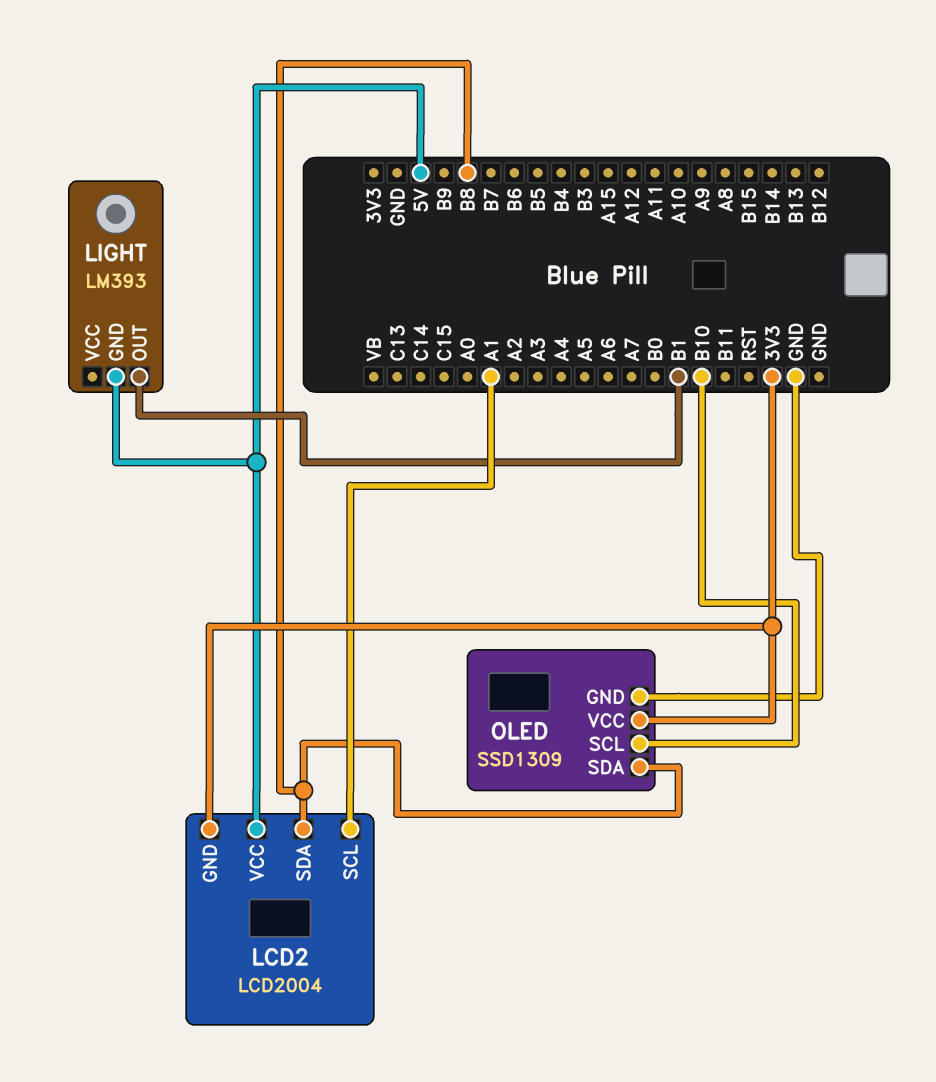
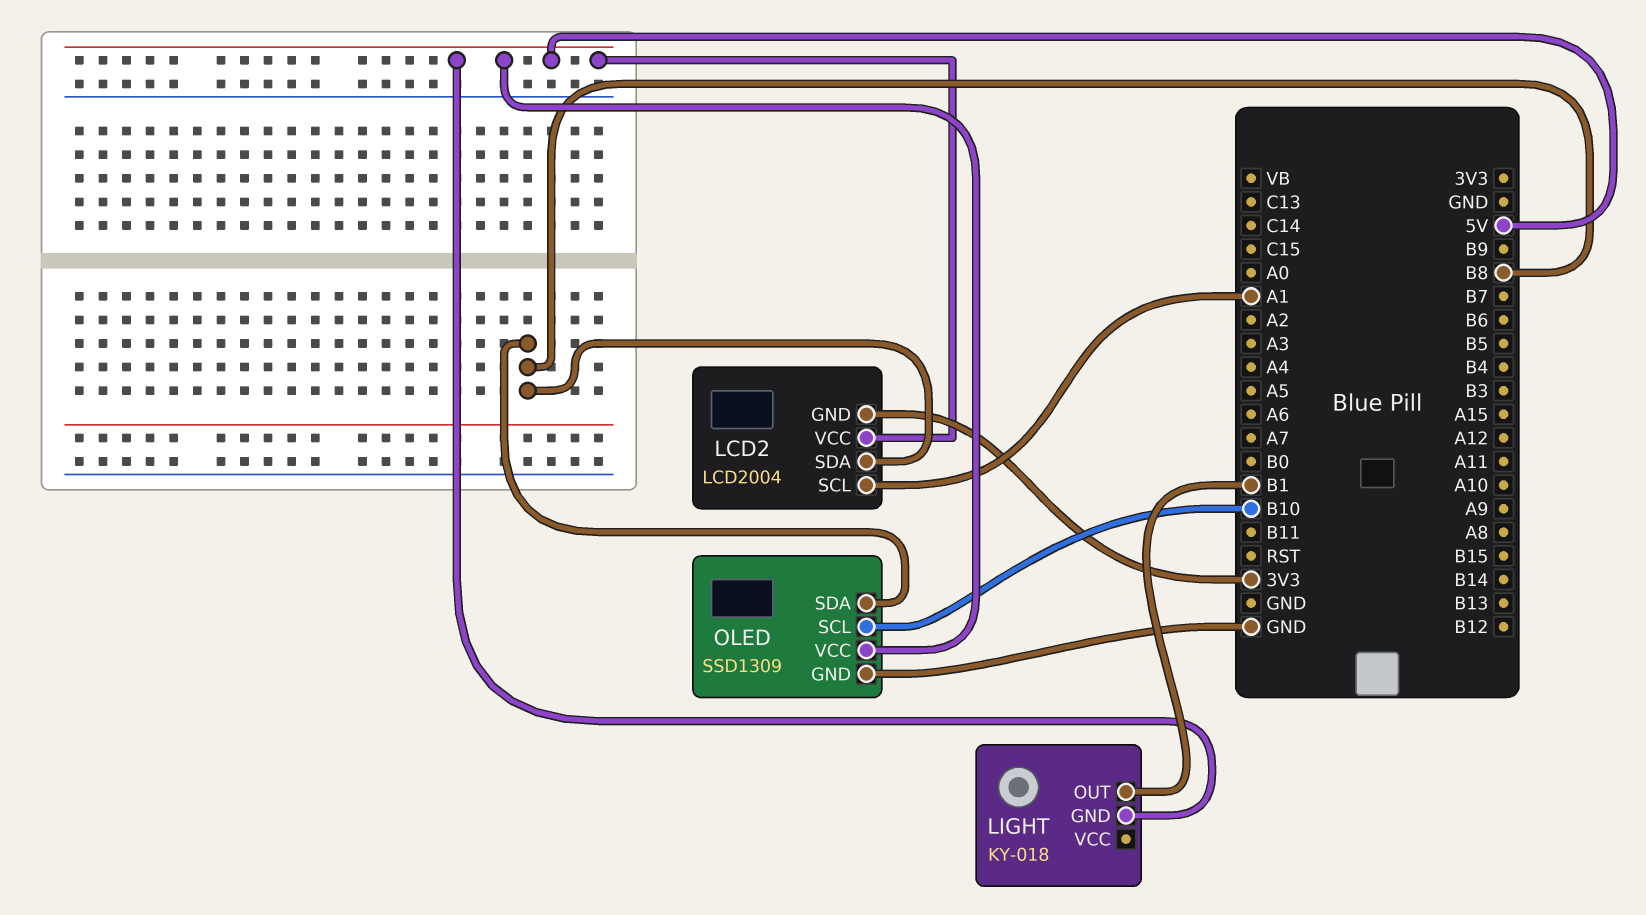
LIGHT: LM393 -> KY-018
OLED pin VCC: 3V3 -> 5V

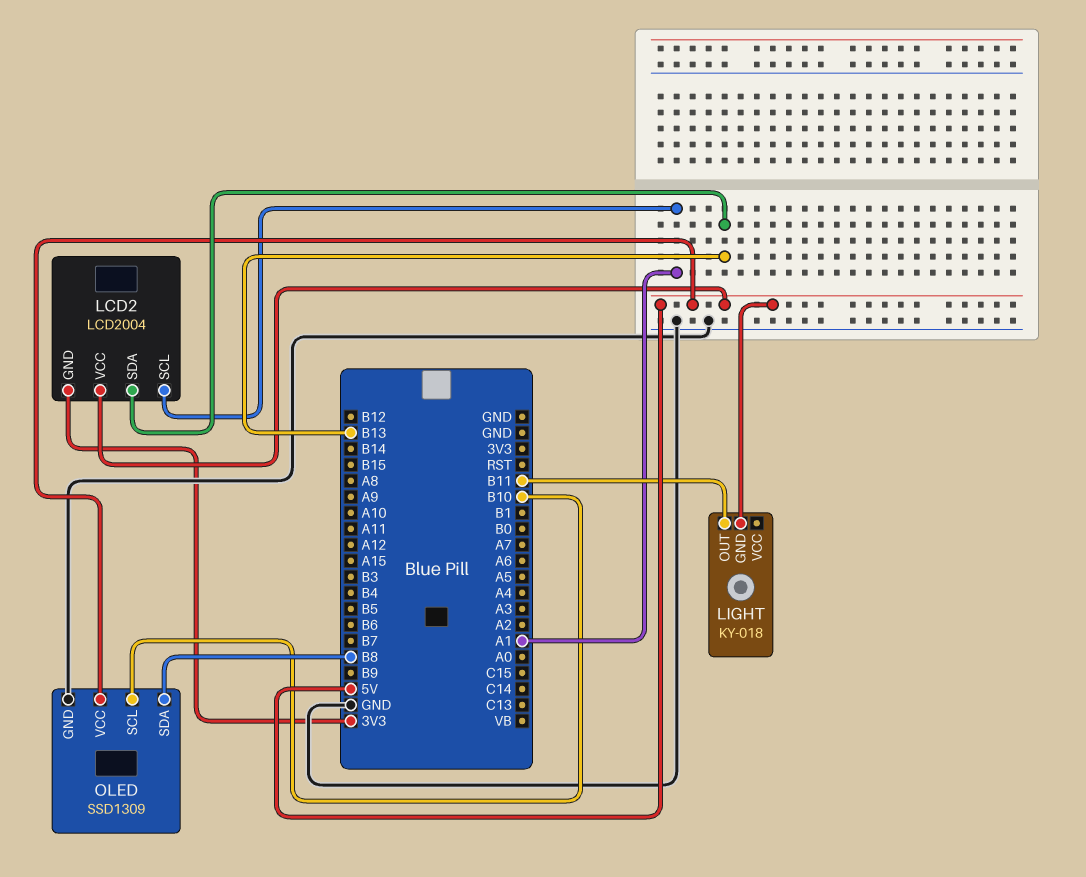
LCD2 pin SDA: B8 -> B13
LIGHT pin OUT: B1 -> B11

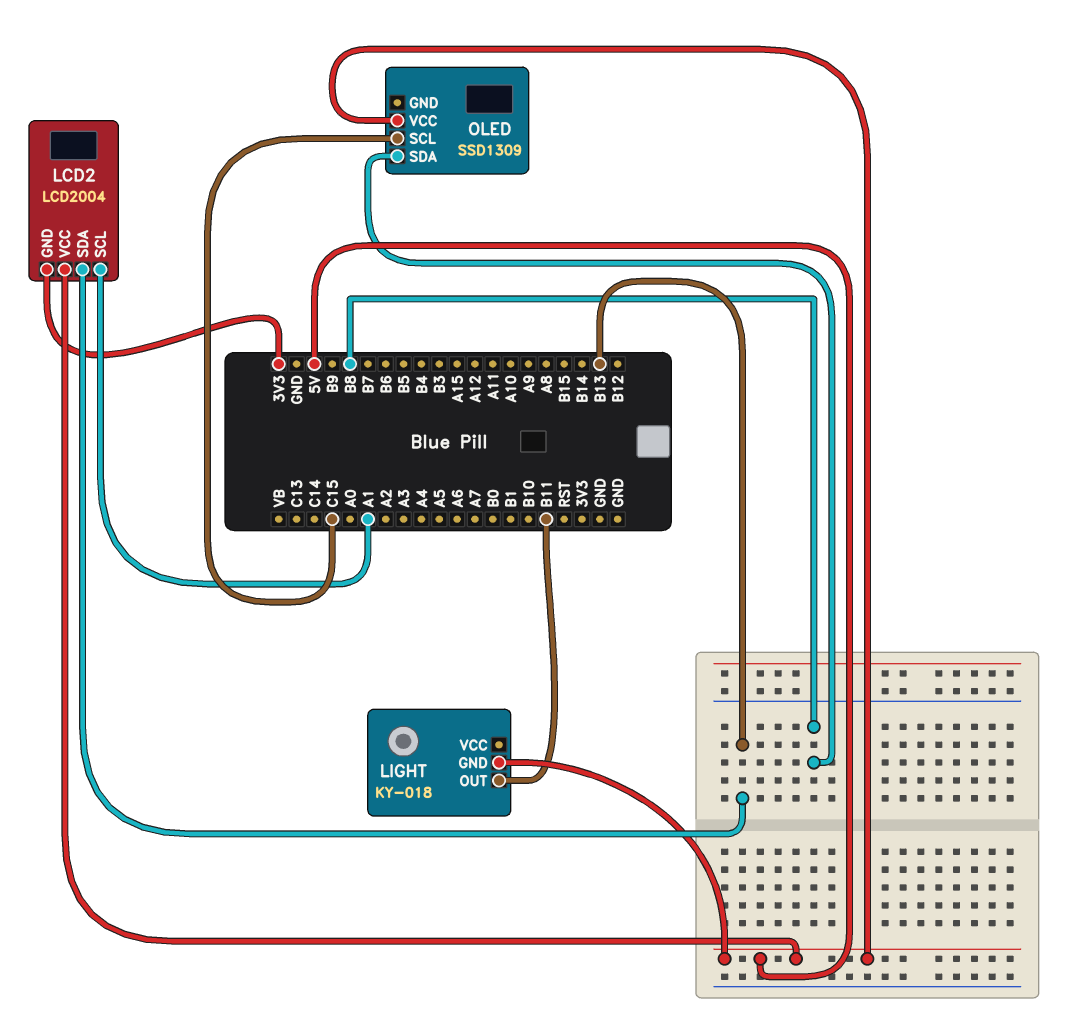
OLED pin GND: GND -> none
OLED pin SCL: B10 -> C15

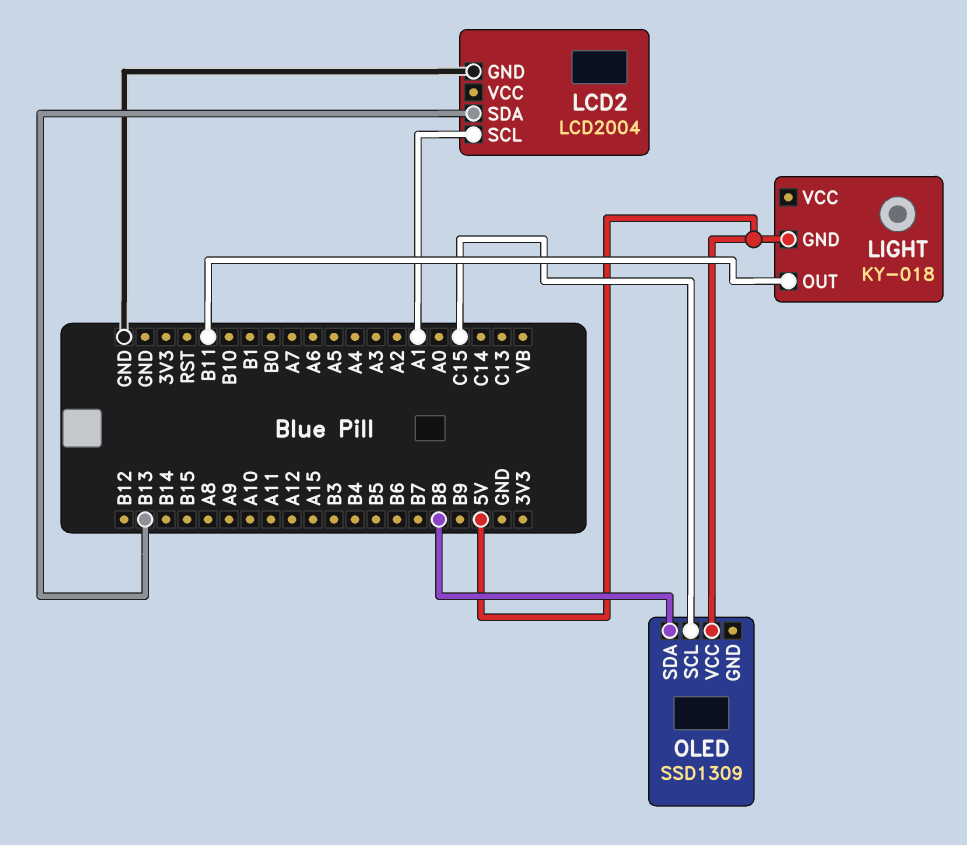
LCD2 pin GND: 3V3 -> GND
LCD2 pin VCC: 5V -> none

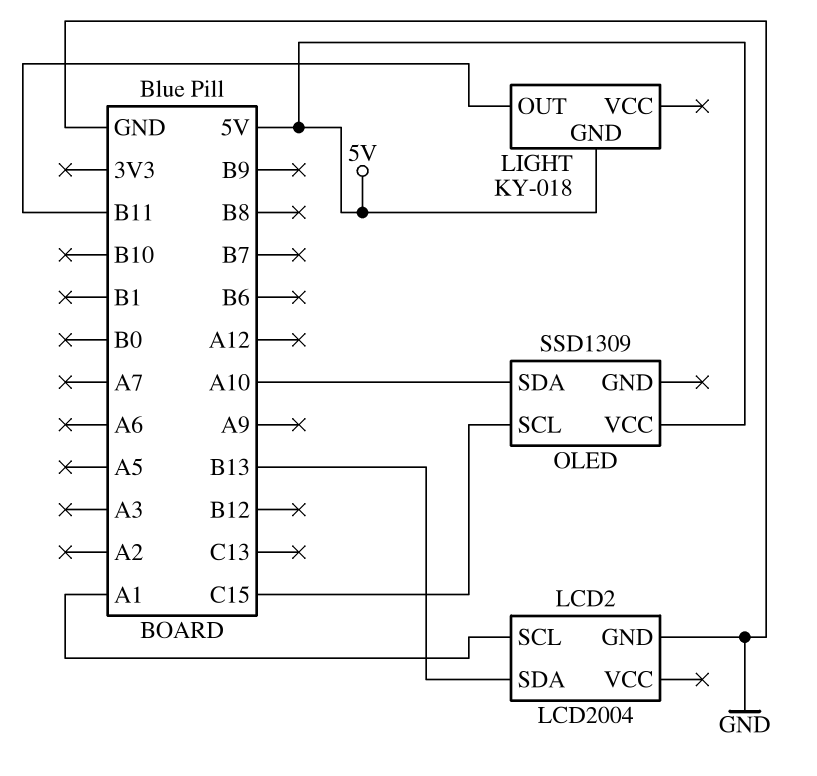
OLED pin SDA: B8 -> A10

